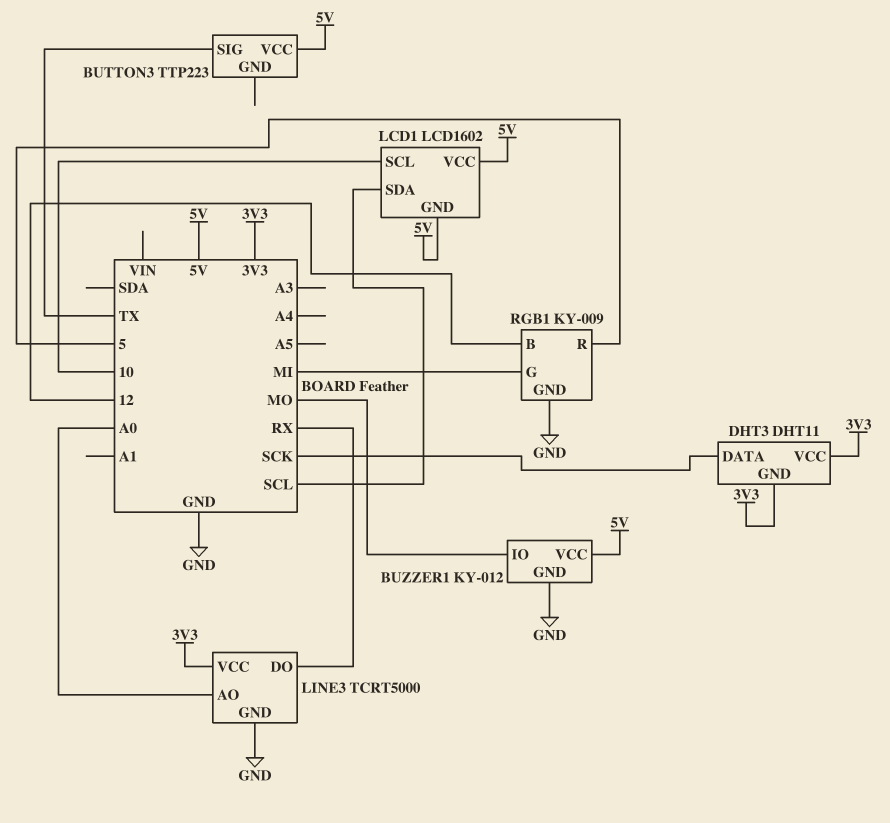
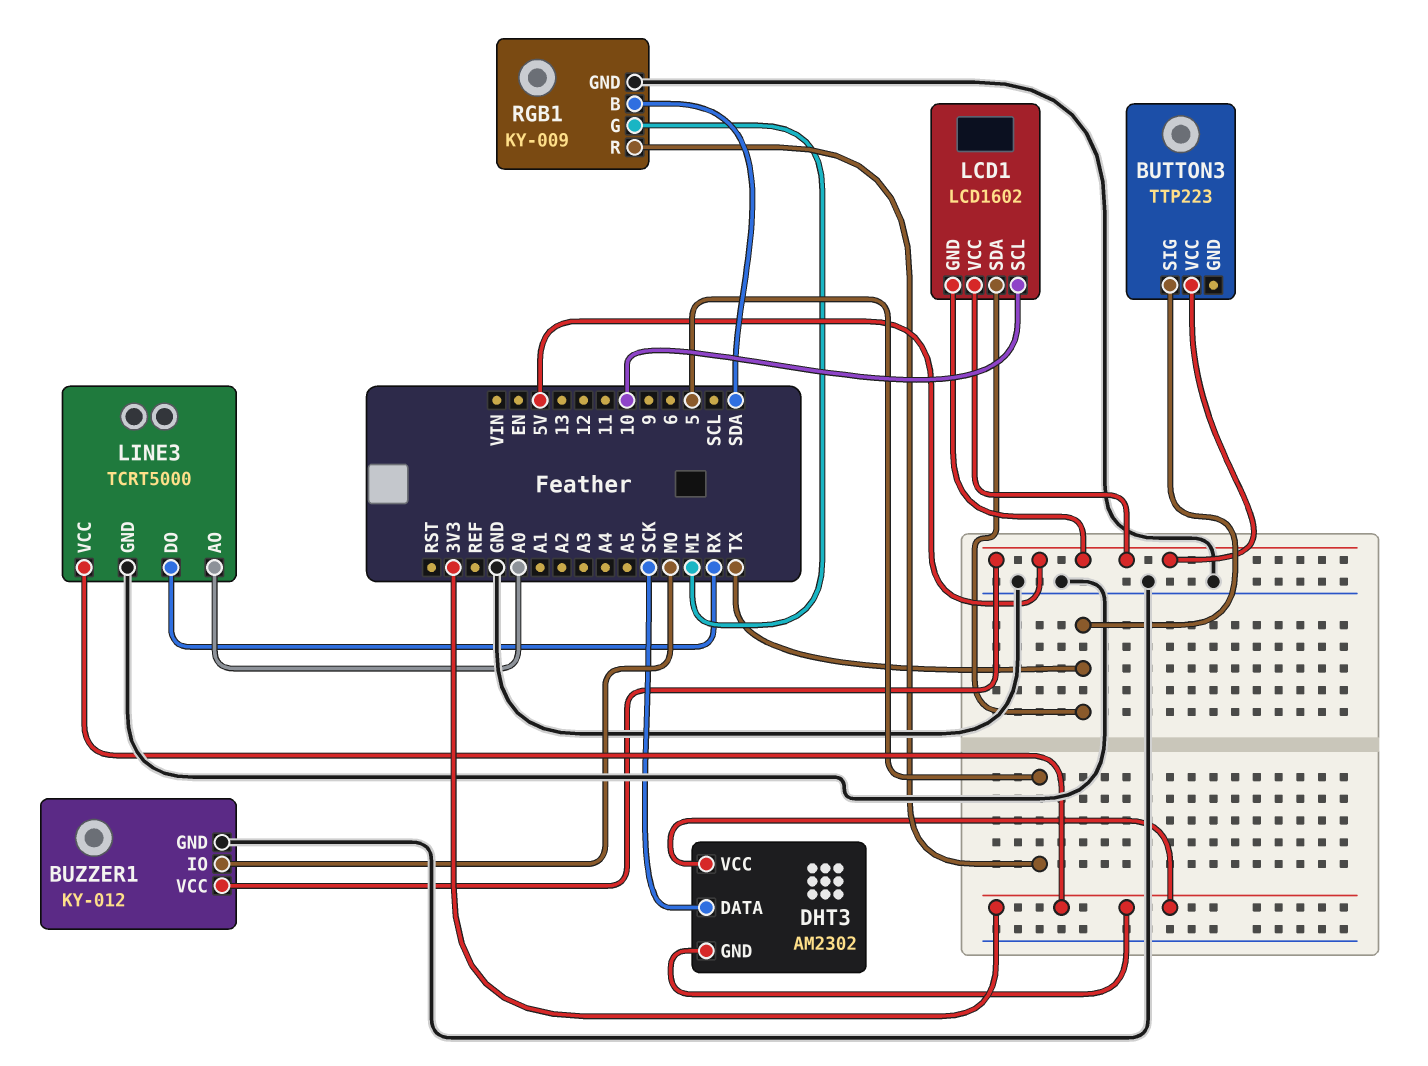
DHT3: DHT11 -> AM2302
LCD1 pin SDA: SCL -> TX
RGB1 pin B: 12 -> SDA

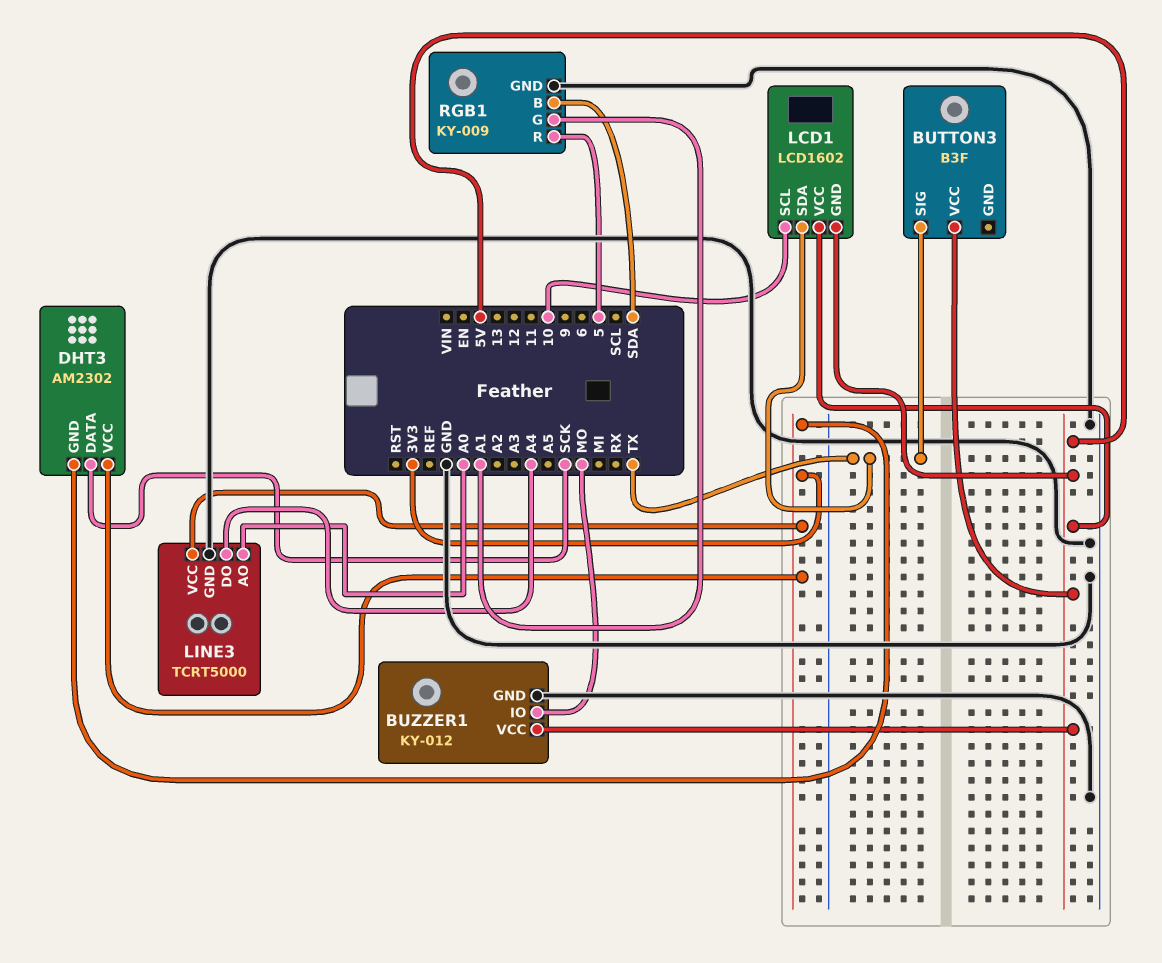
BUTTON3: TTP223 -> B3F
LINE3 pin DO: RX -> A4
RGB1 pin G: MI -> A1

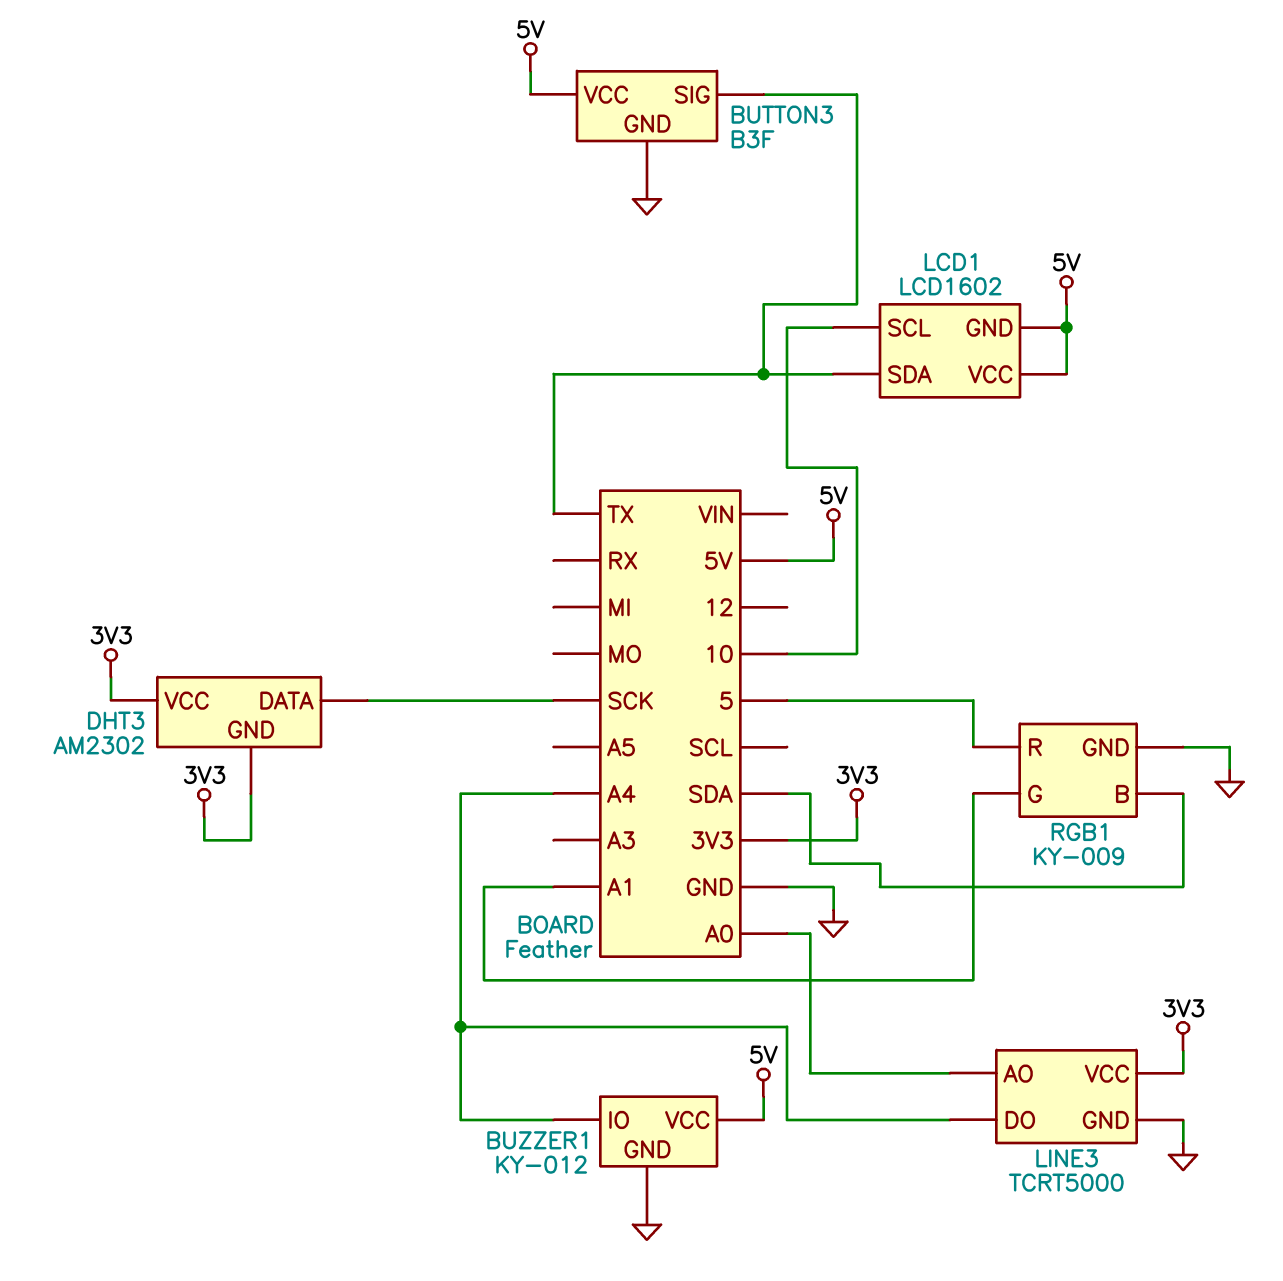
BUTTON3 pin GND: none -> GND
BUZZER1 pin IO: MO -> A4

